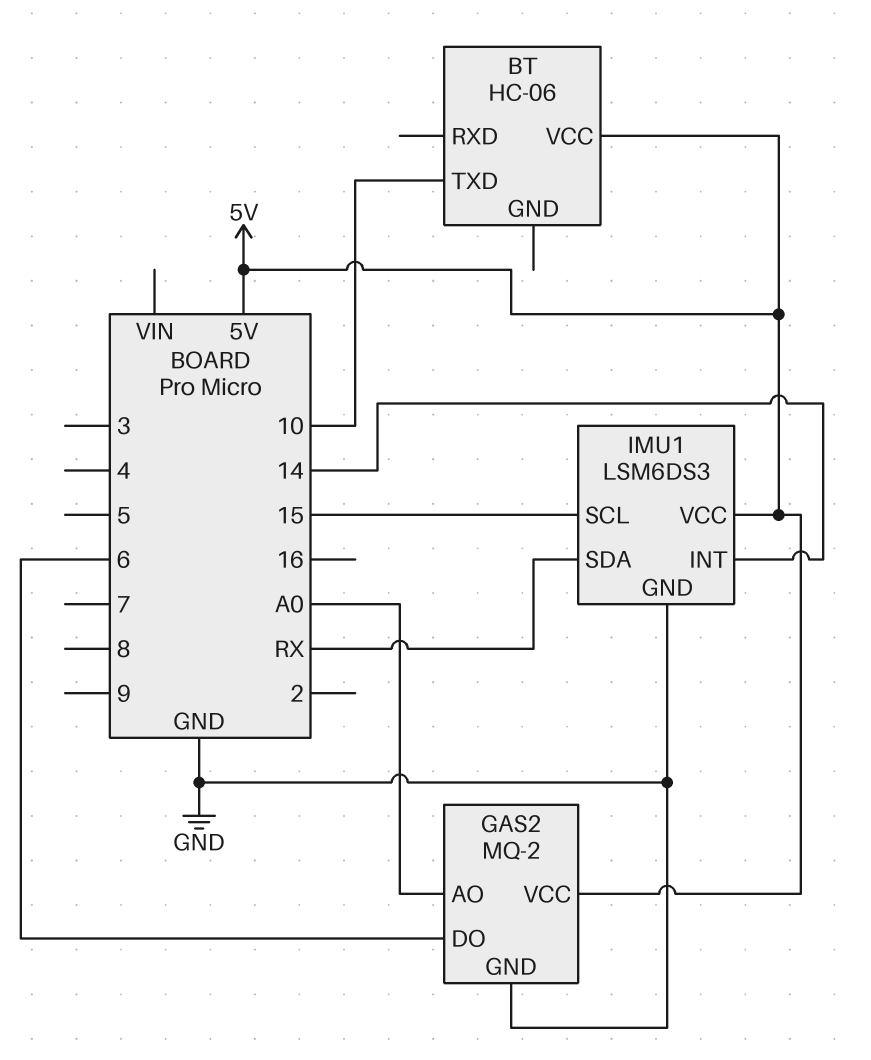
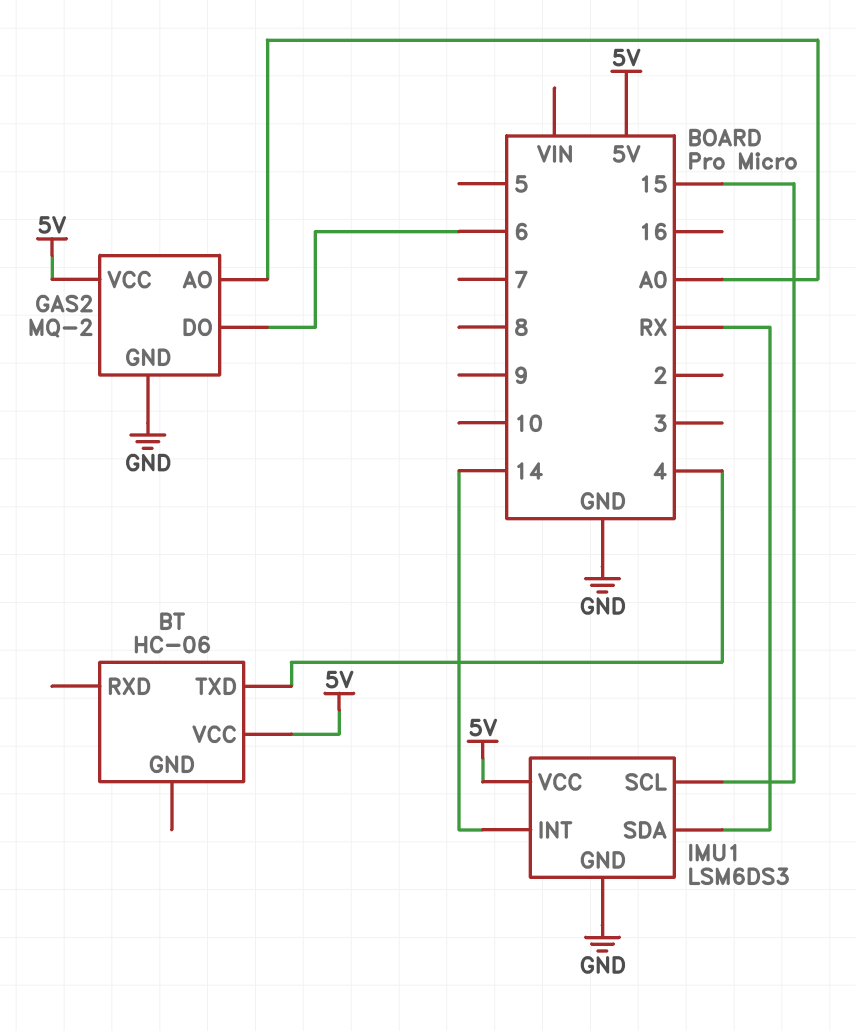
BT pin TXD: 10 -> 4

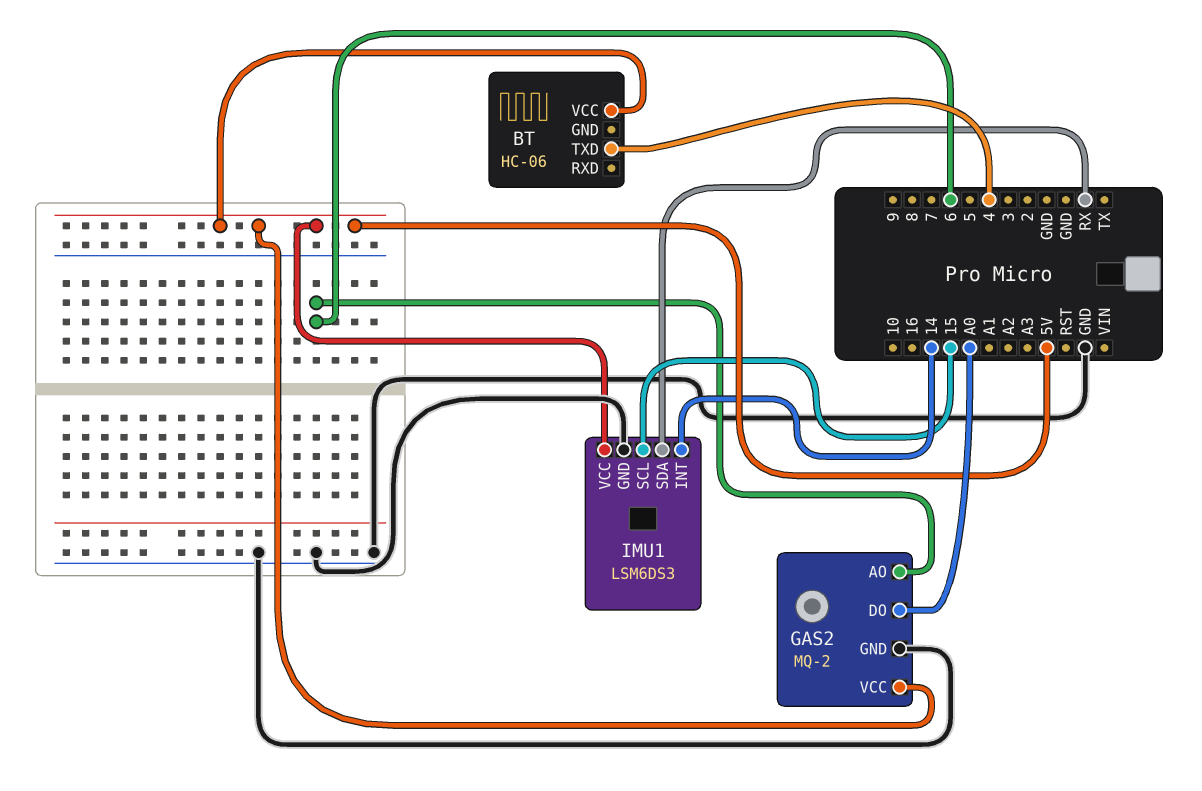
GAS2 pin AO: A0 -> 6
GAS2 pin DO: 6 -> A0

